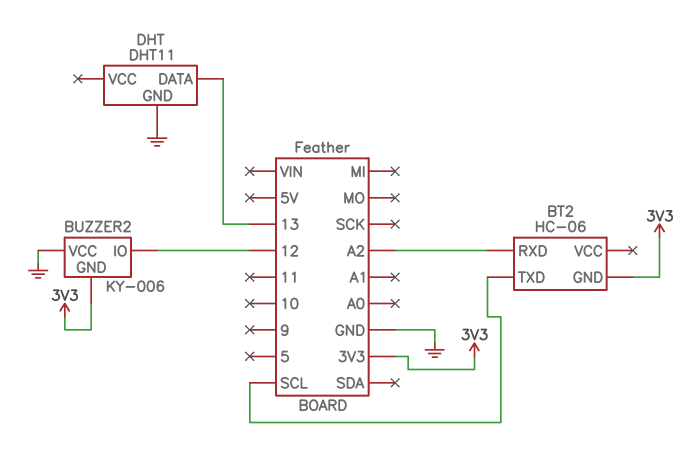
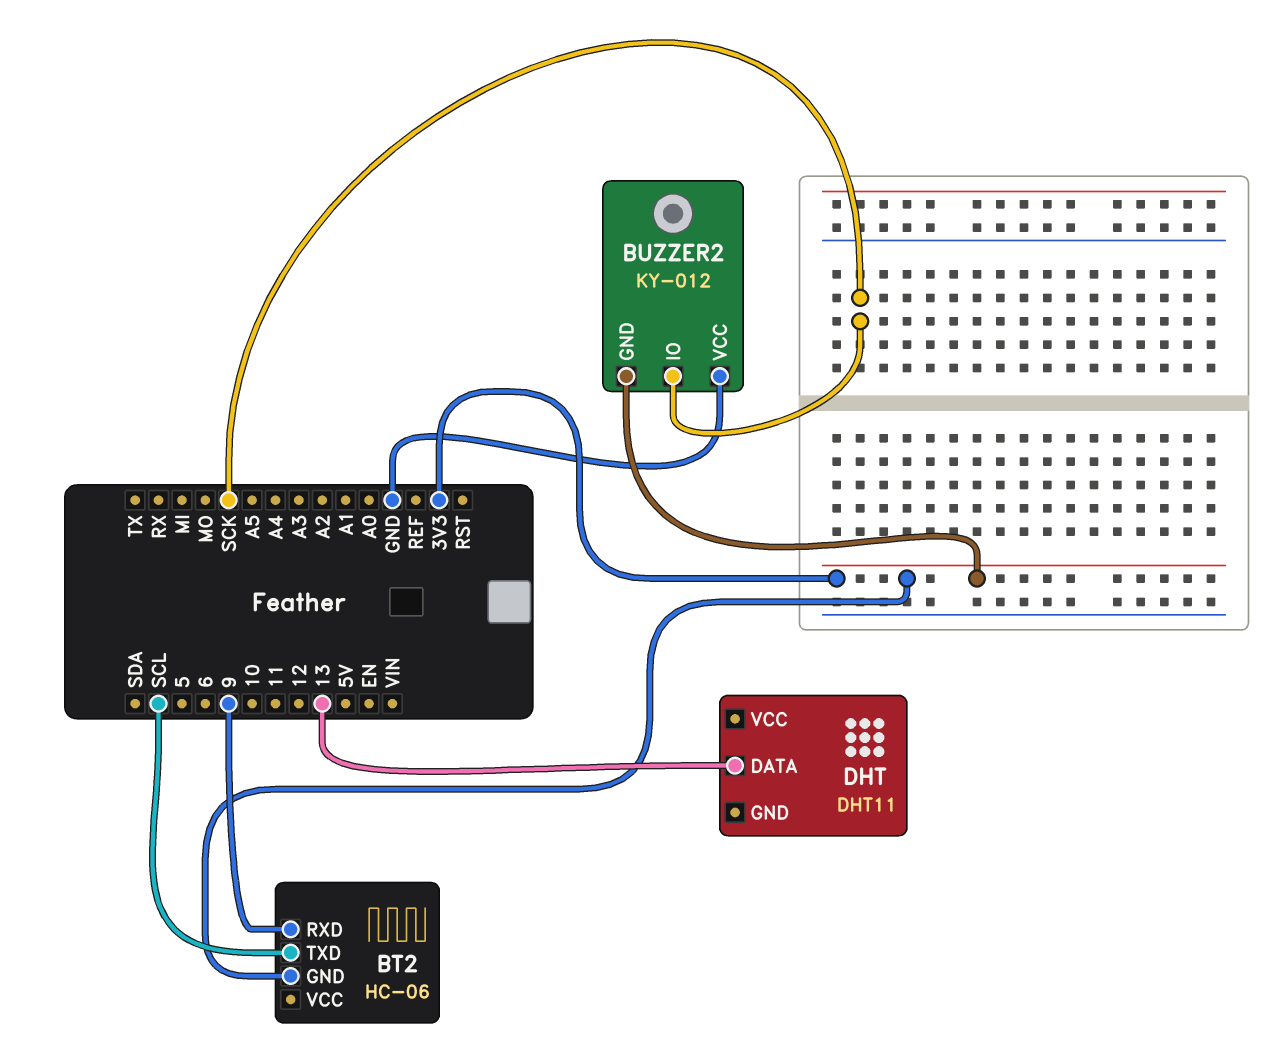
BT2 pin RXD: A2 -> 9
BUZZER2: KY-006 -> KY-012
BUZZER2 pin IO: 12 -> SCK
DHT pin GND: GND -> none

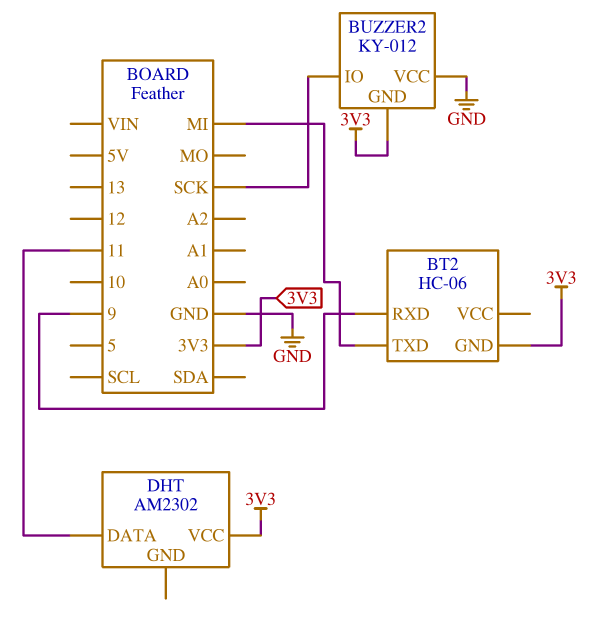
BT2 pin TXD: SCL -> MI
DHT: DHT11 -> AM2302
DHT pin DATA: 13 -> 11
DHT pin VCC: none -> 3V3

